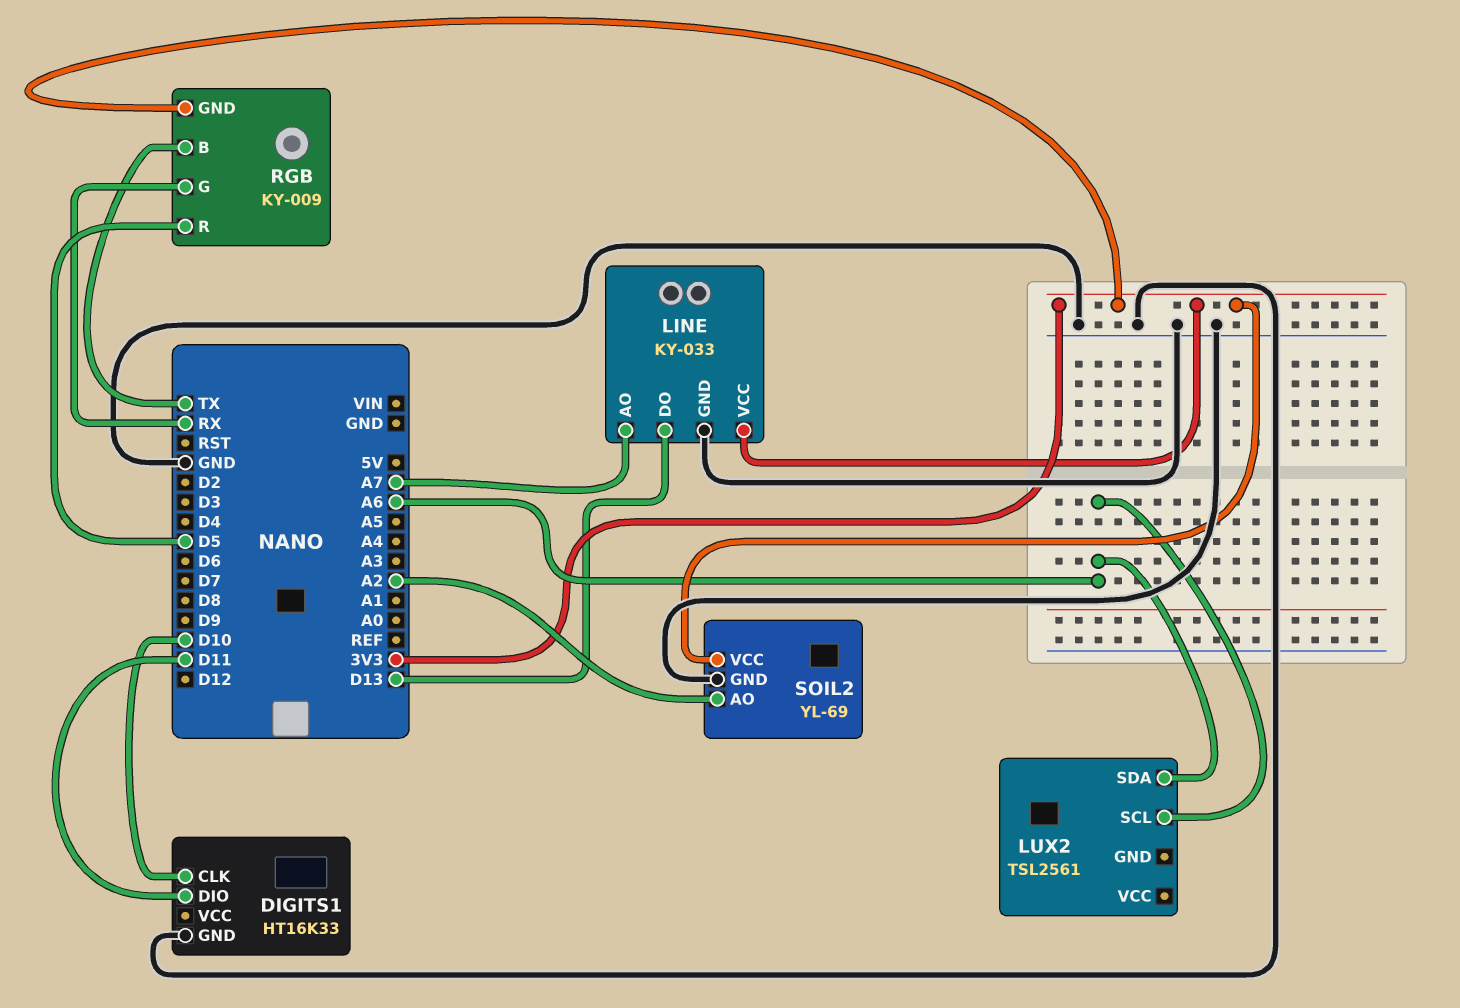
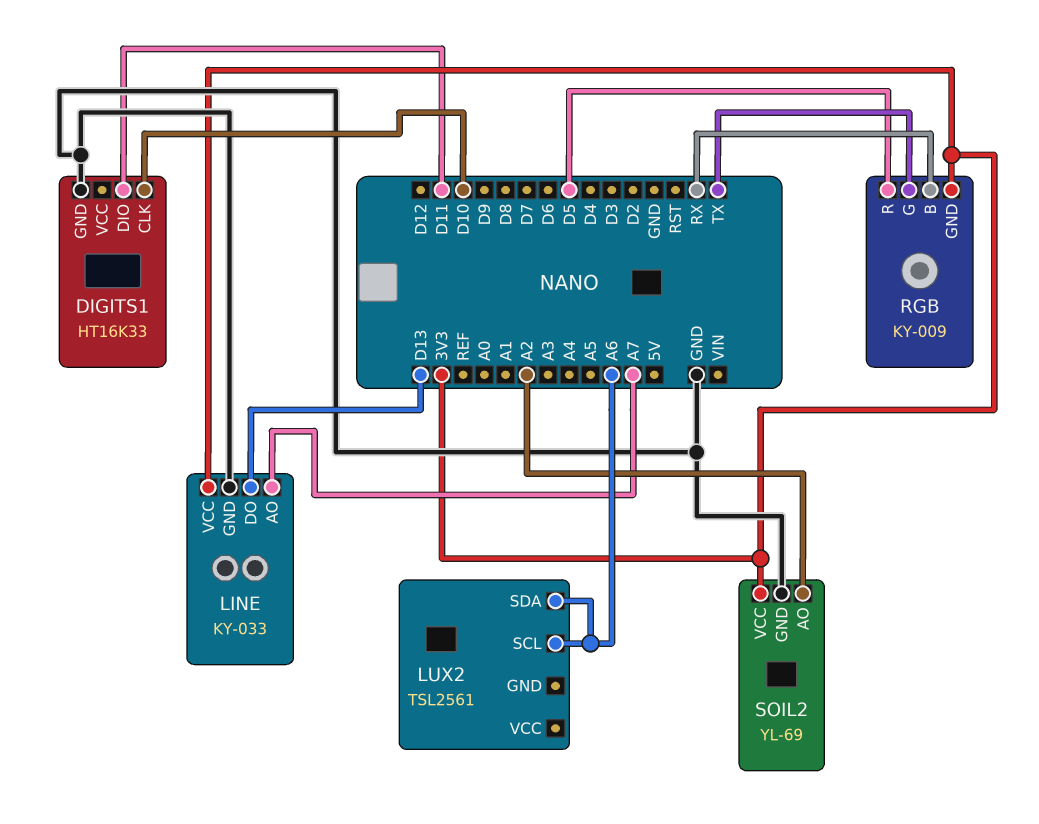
RGB pin B: TX -> RX
RGB pin G: RX -> TX

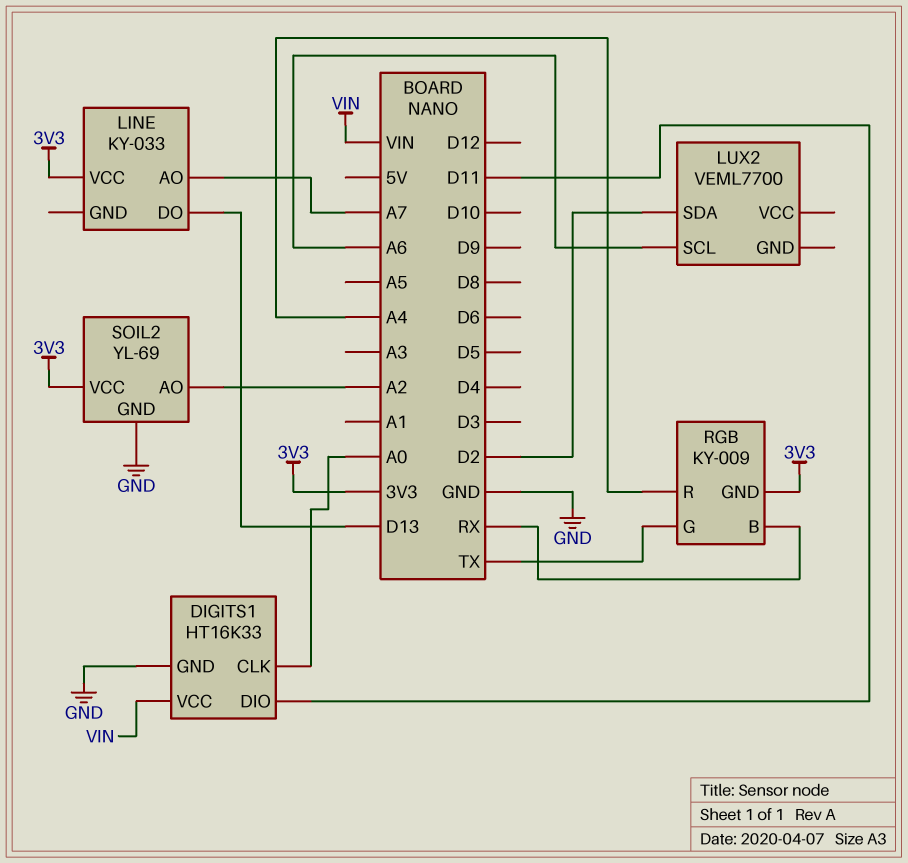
DIGITS1 pin CLK: D10 -> A0
DIGITS1 pin VCC: none -> VIN
LINE pin GND: GND -> none
LUX2: TSL2561 -> VEML7700
LUX2 pin SDA: A6 -> D2
RGB pin R: D5 -> A4

